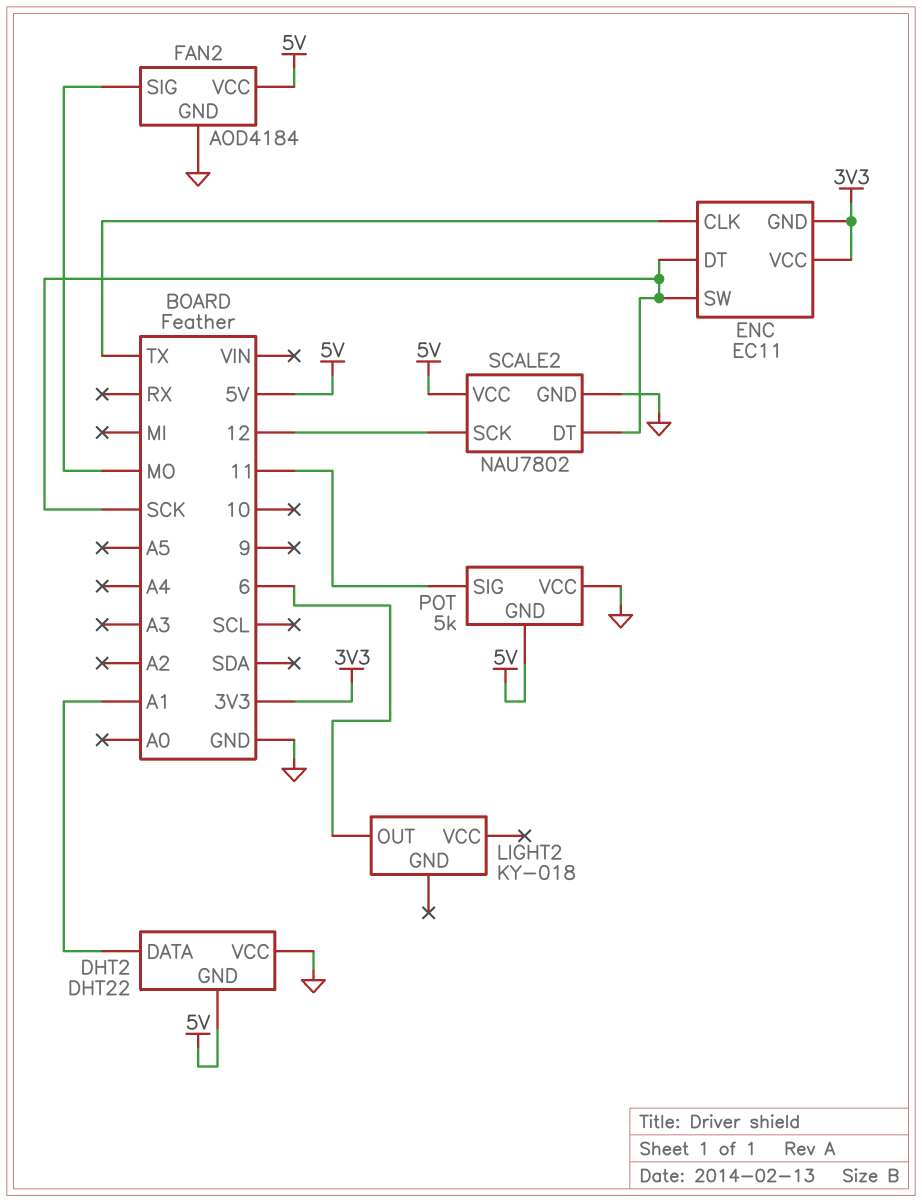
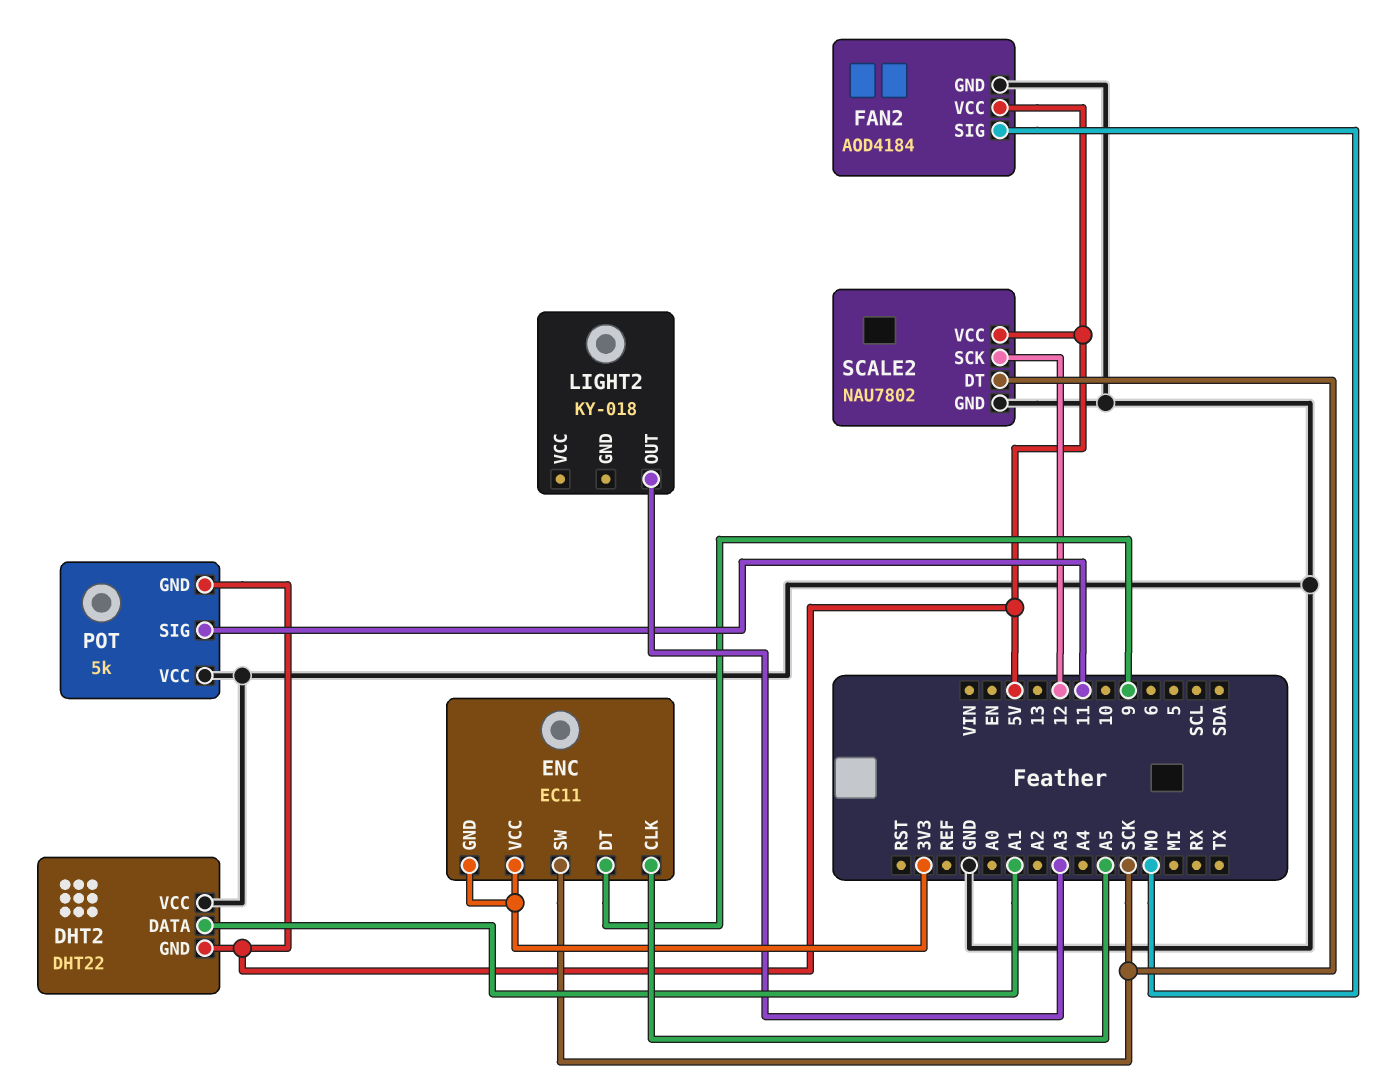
ENC pin CLK: TX -> A5
ENC pin DT: SCK -> 9
LIGHT2 pin OUT: 6 -> A3

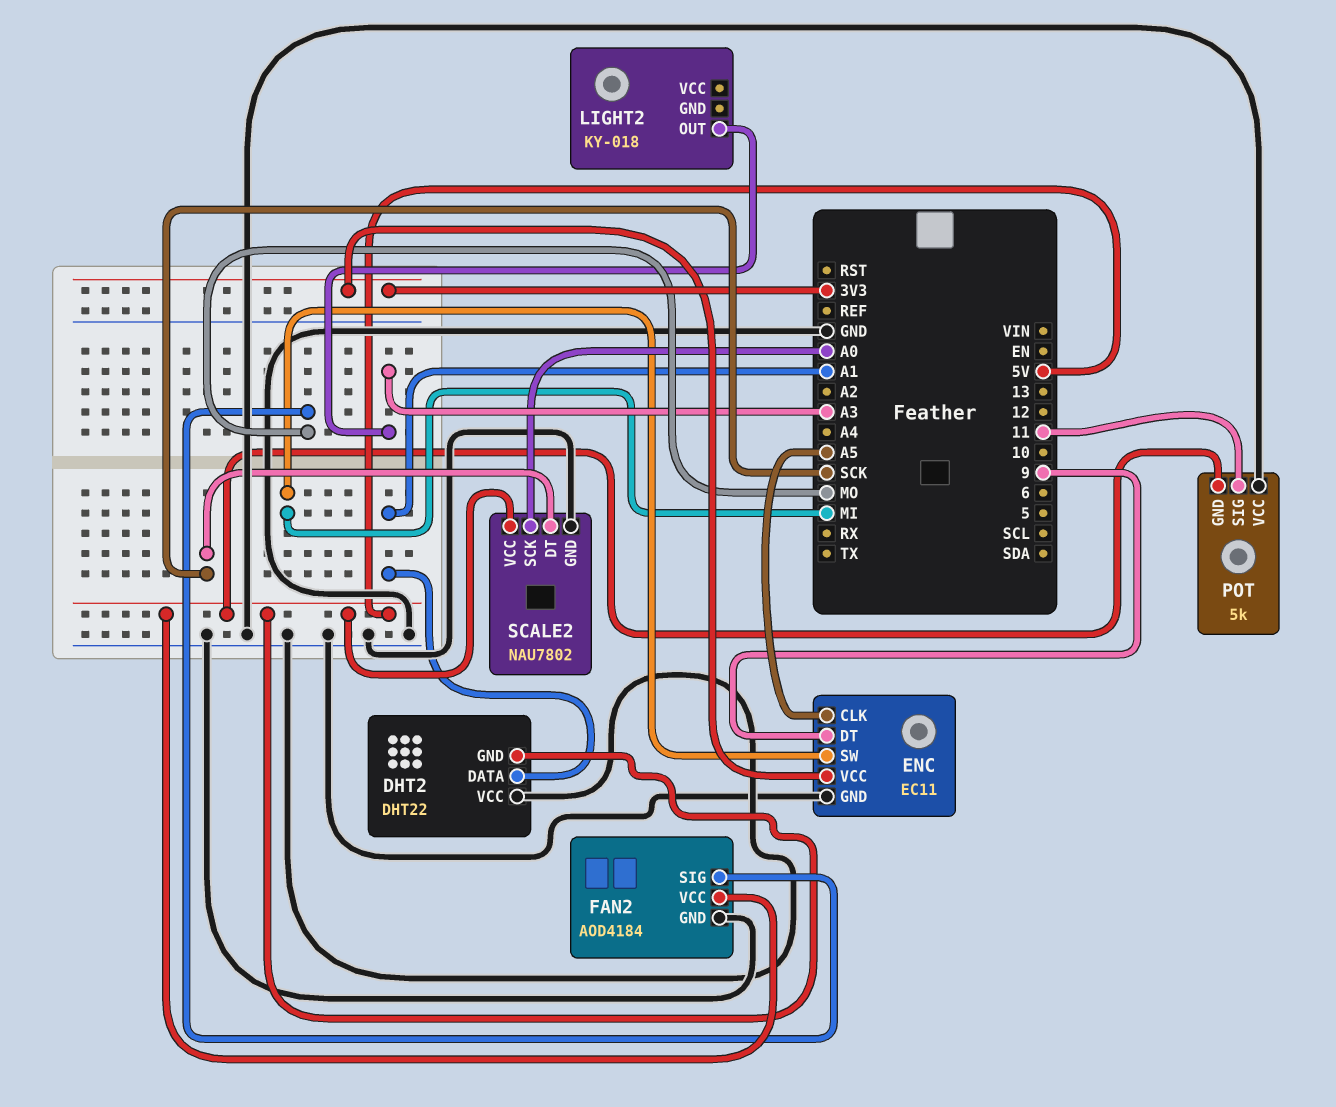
ENC pin GND: 3V3 -> GND
ENC pin SW: SCK -> MI
SCALE2 pin SCK: 12 -> A0

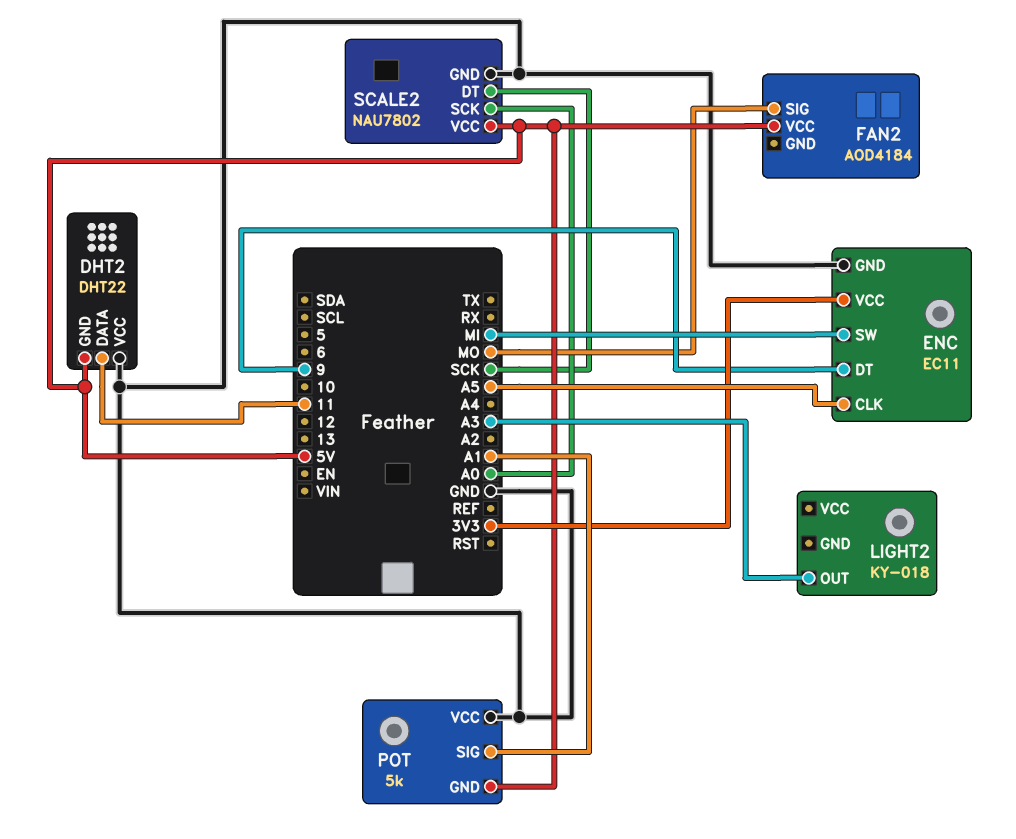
DHT2 pin DATA: A1 -> 11
FAN2 pin GND: GND -> none
POT pin SIG: 11 -> A1

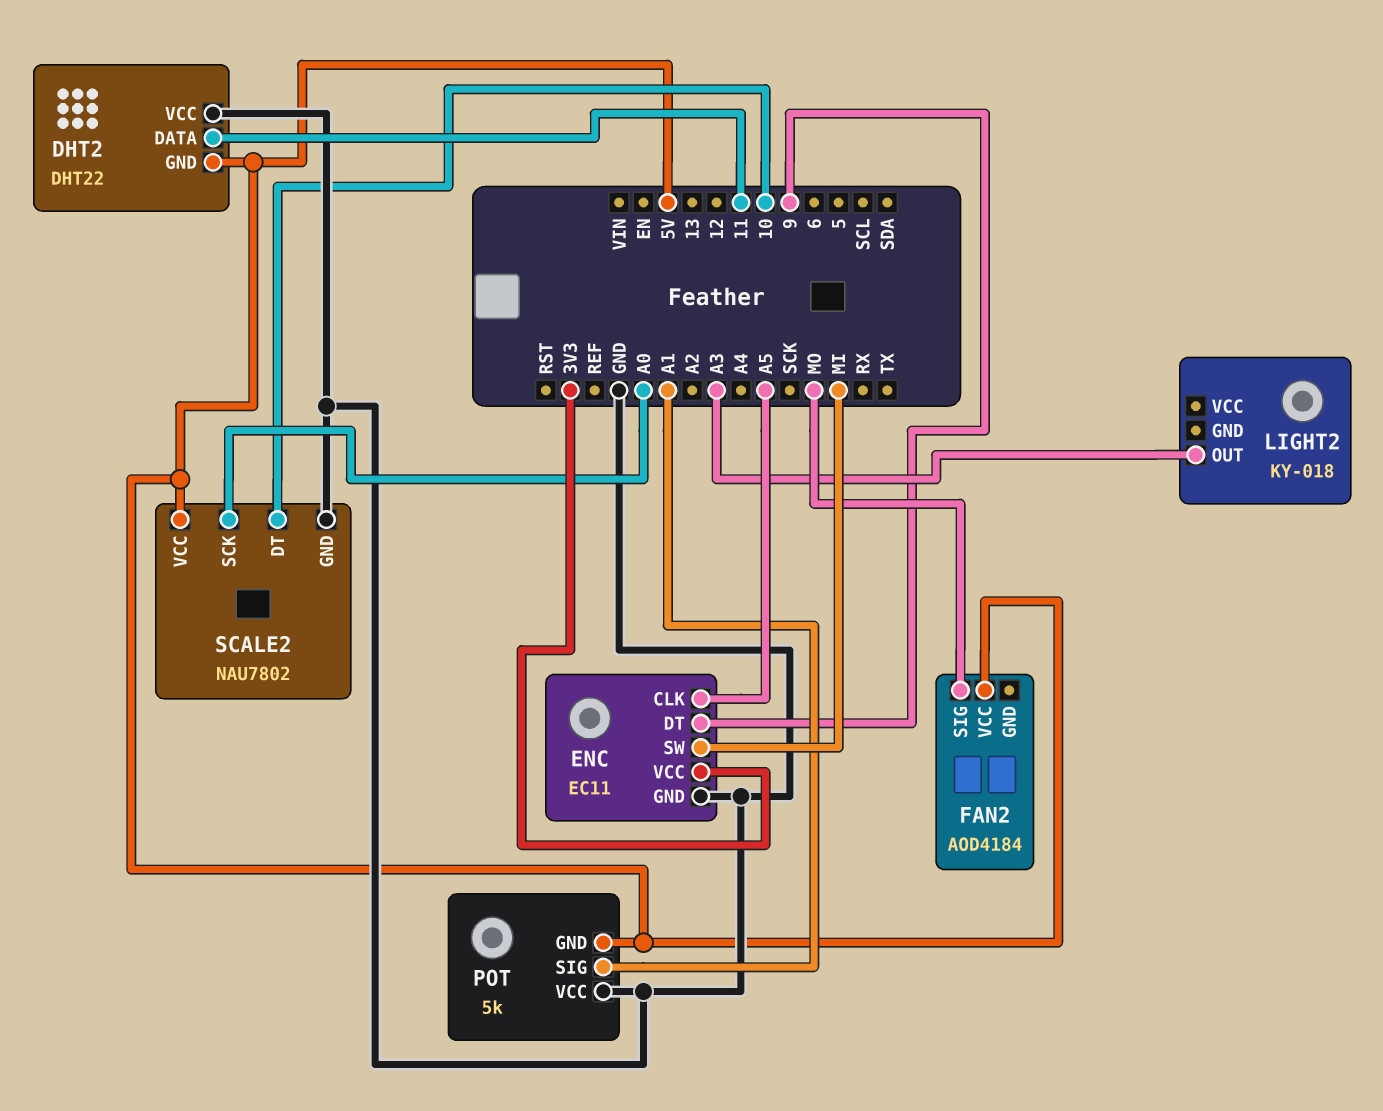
SCALE2 pin DT: SCK -> 10

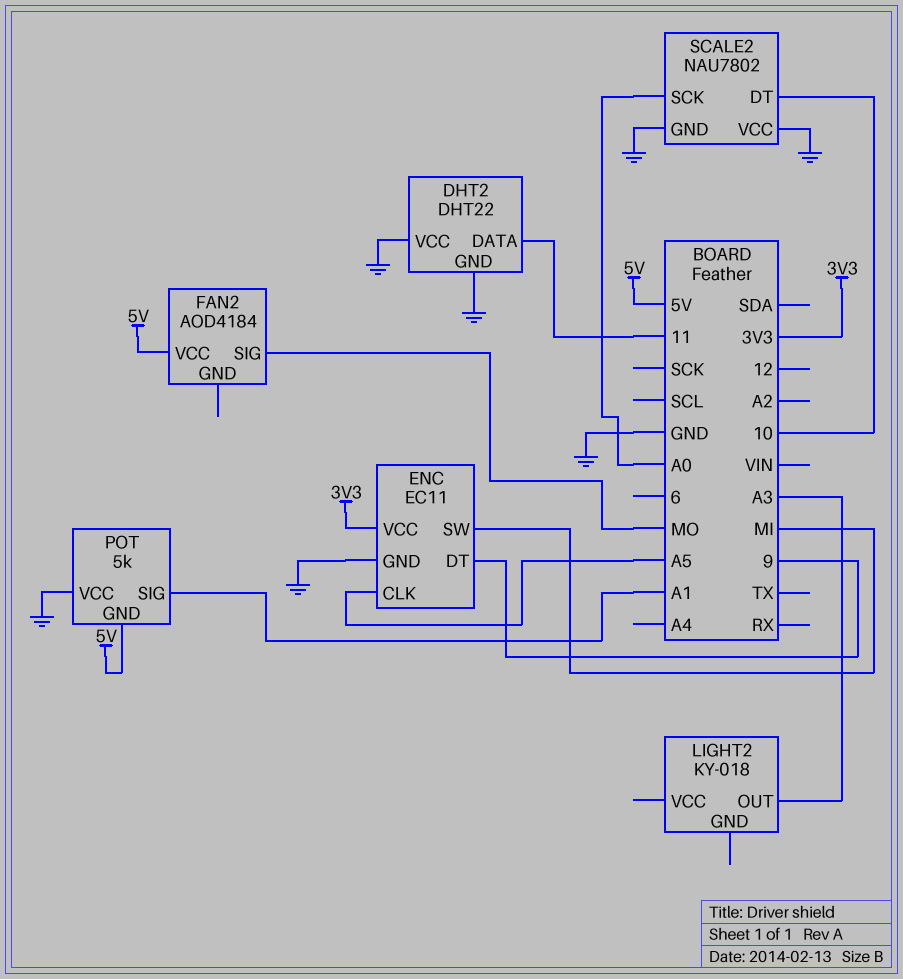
DHT2 pin GND: 5V -> GND
SCALE2 pin VCC: 5V -> GND

